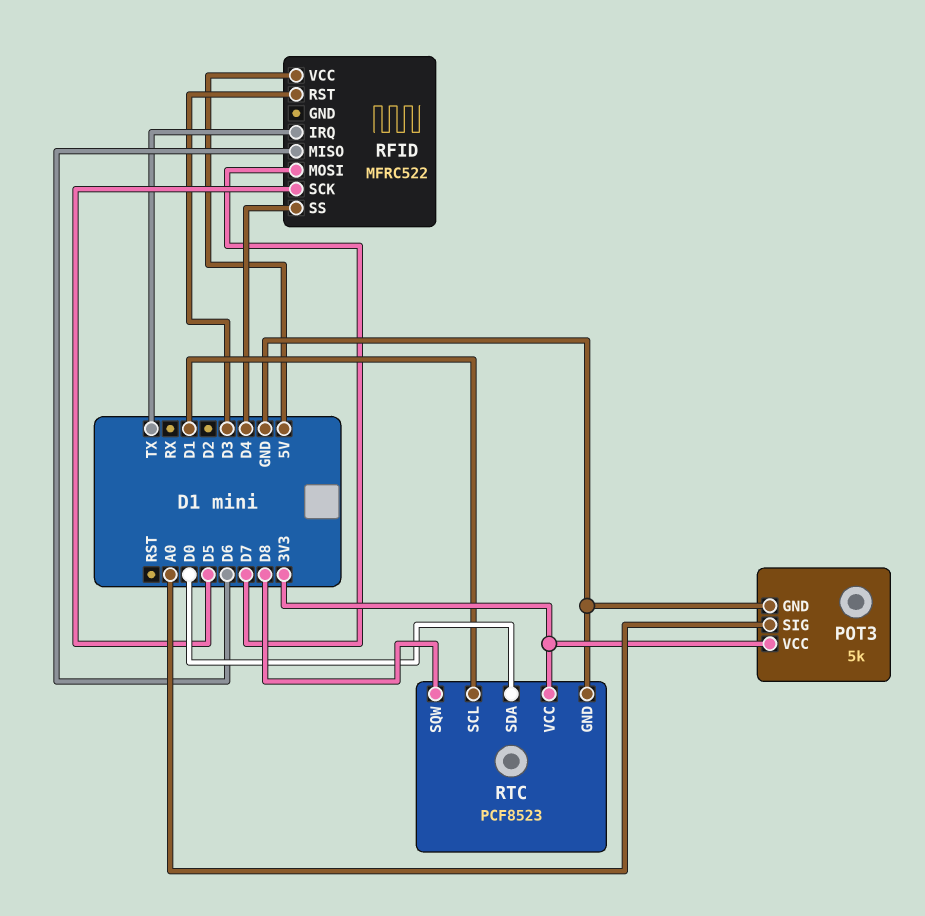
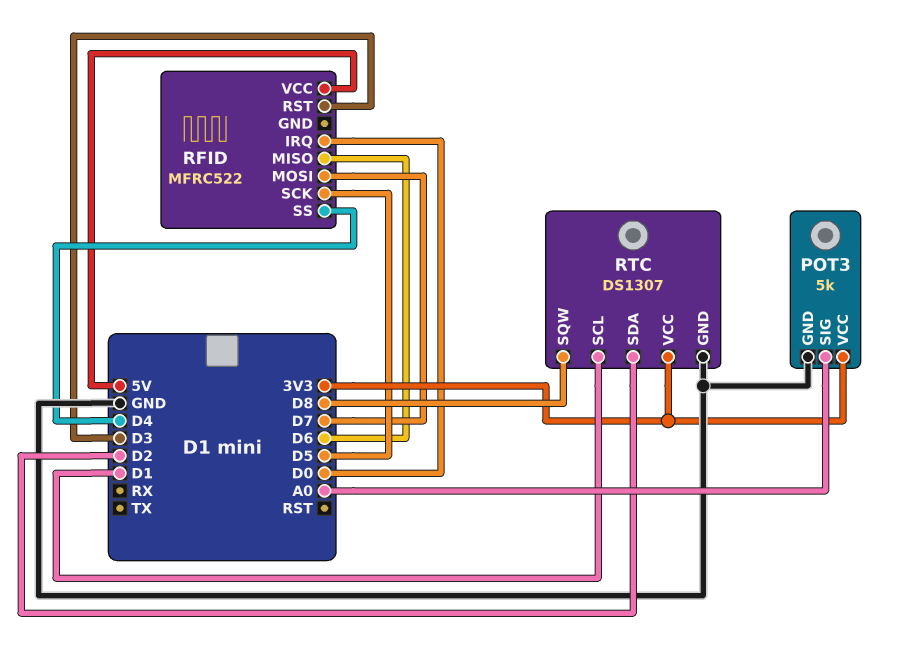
RFID pin IRQ: TX -> D0
RTC: PCF8523 -> DS1307
RTC pin SDA: D0 -> D2

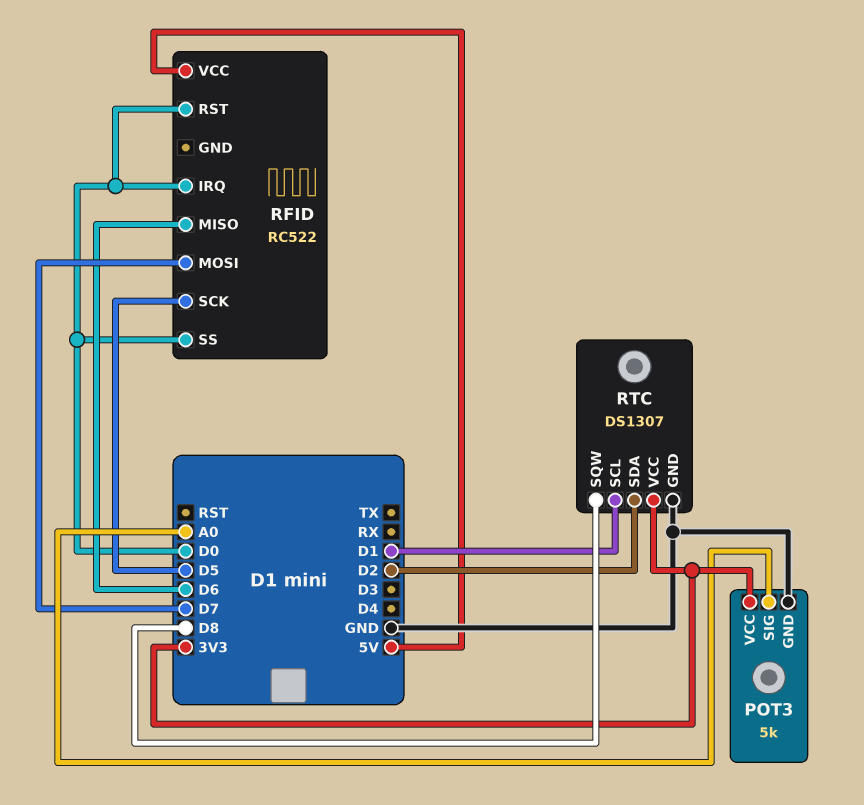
RFID: MFRC522 -> RC522
RFID pin RST: D3 -> D0
RFID pin SS: D4 -> D0

